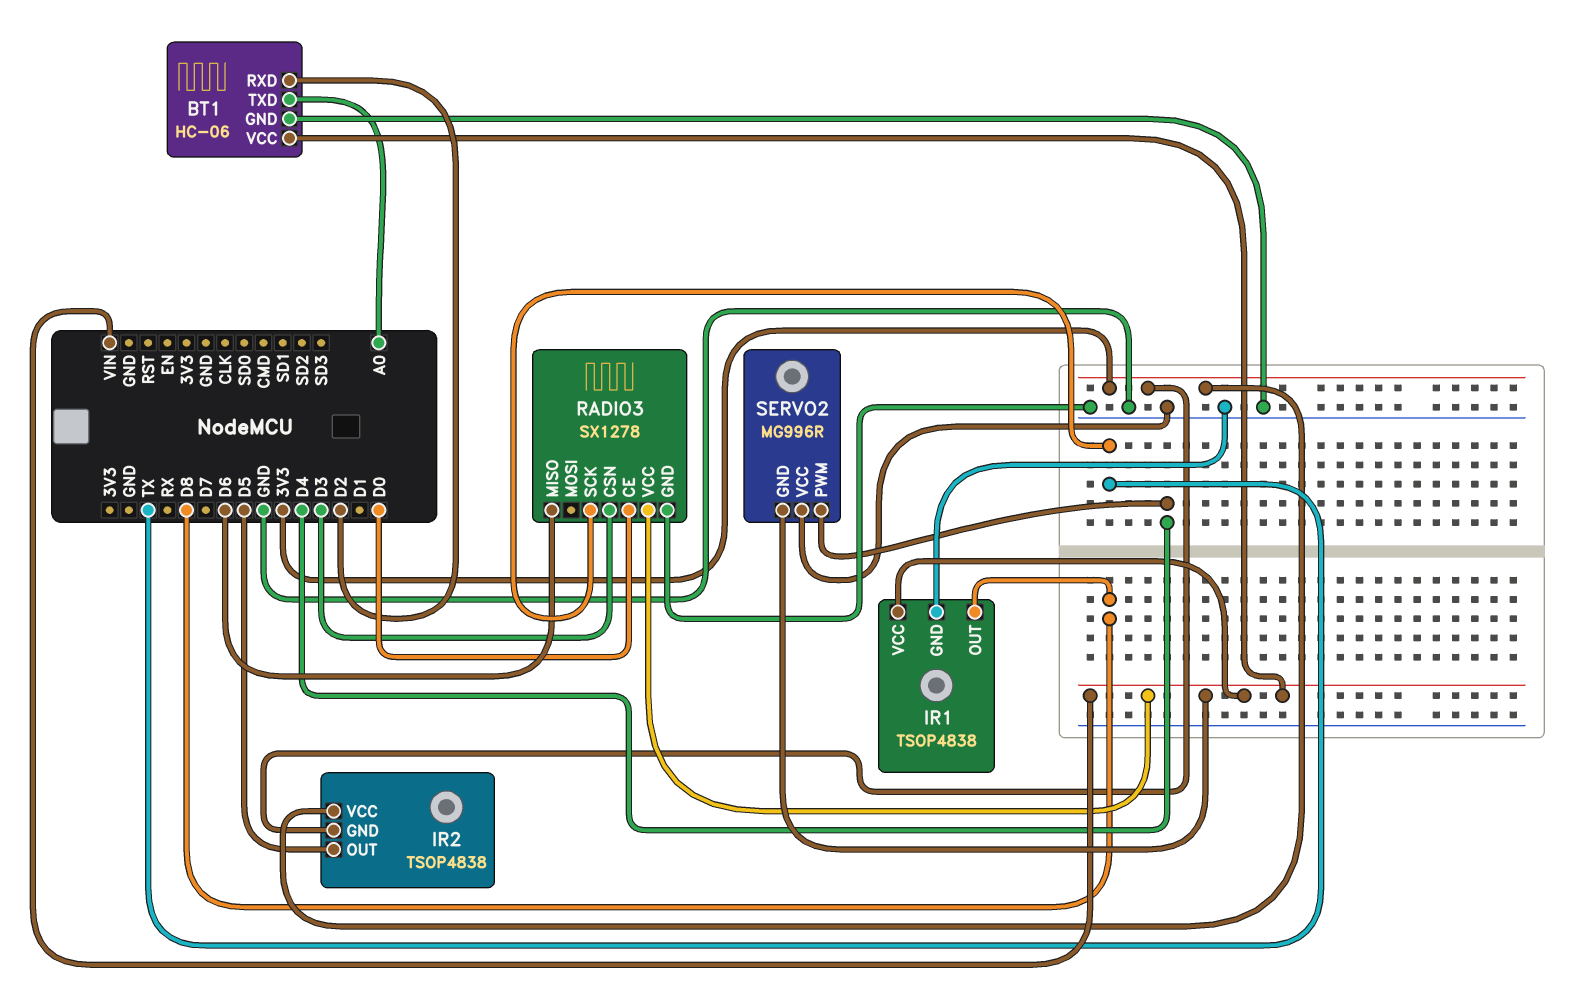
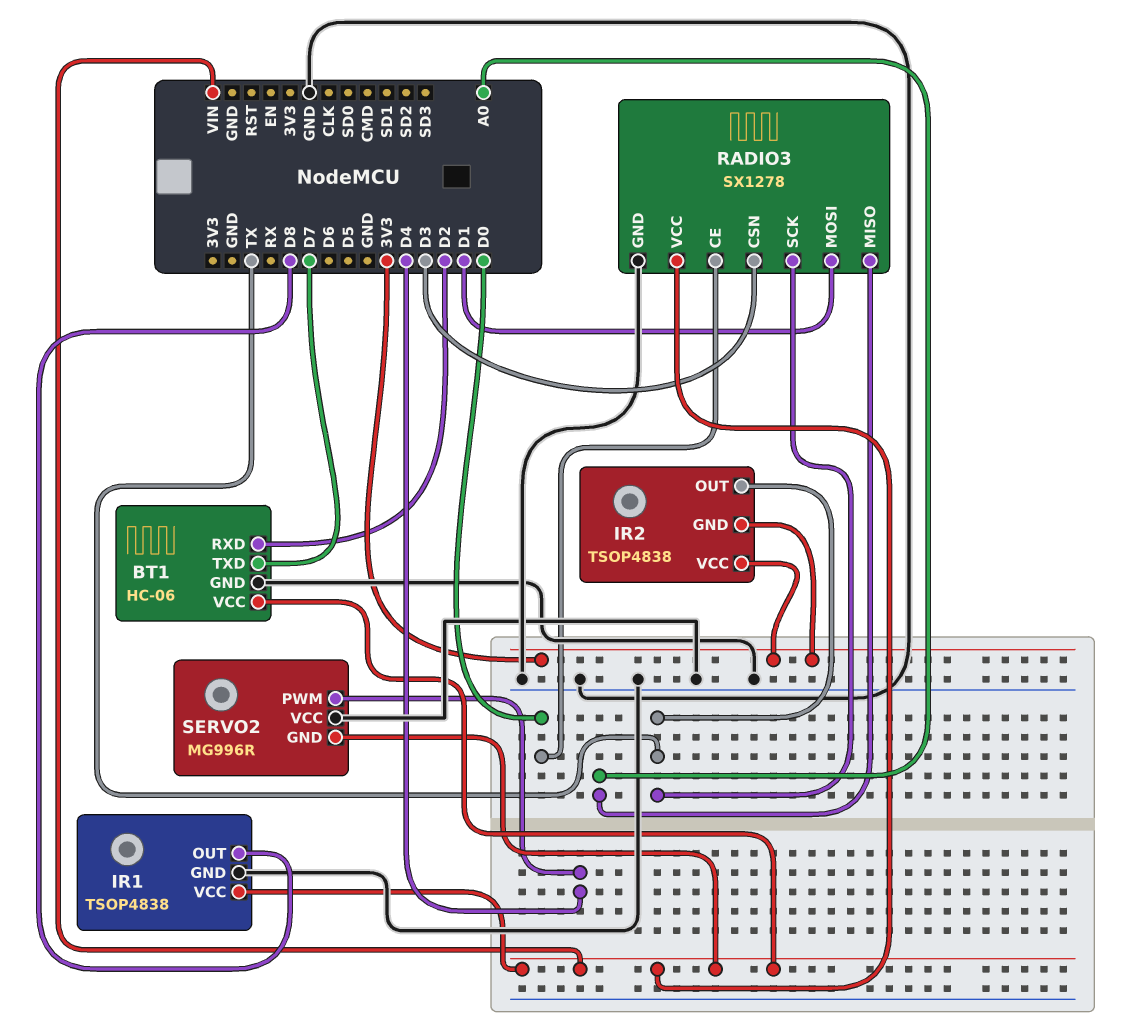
BT1 pin TXD: A0 -> D7
IR2 pin OUT: D5 -> TX
RADIO3 pin MISO: D6 -> A0
RADIO3 pin MOSI: none -> D1

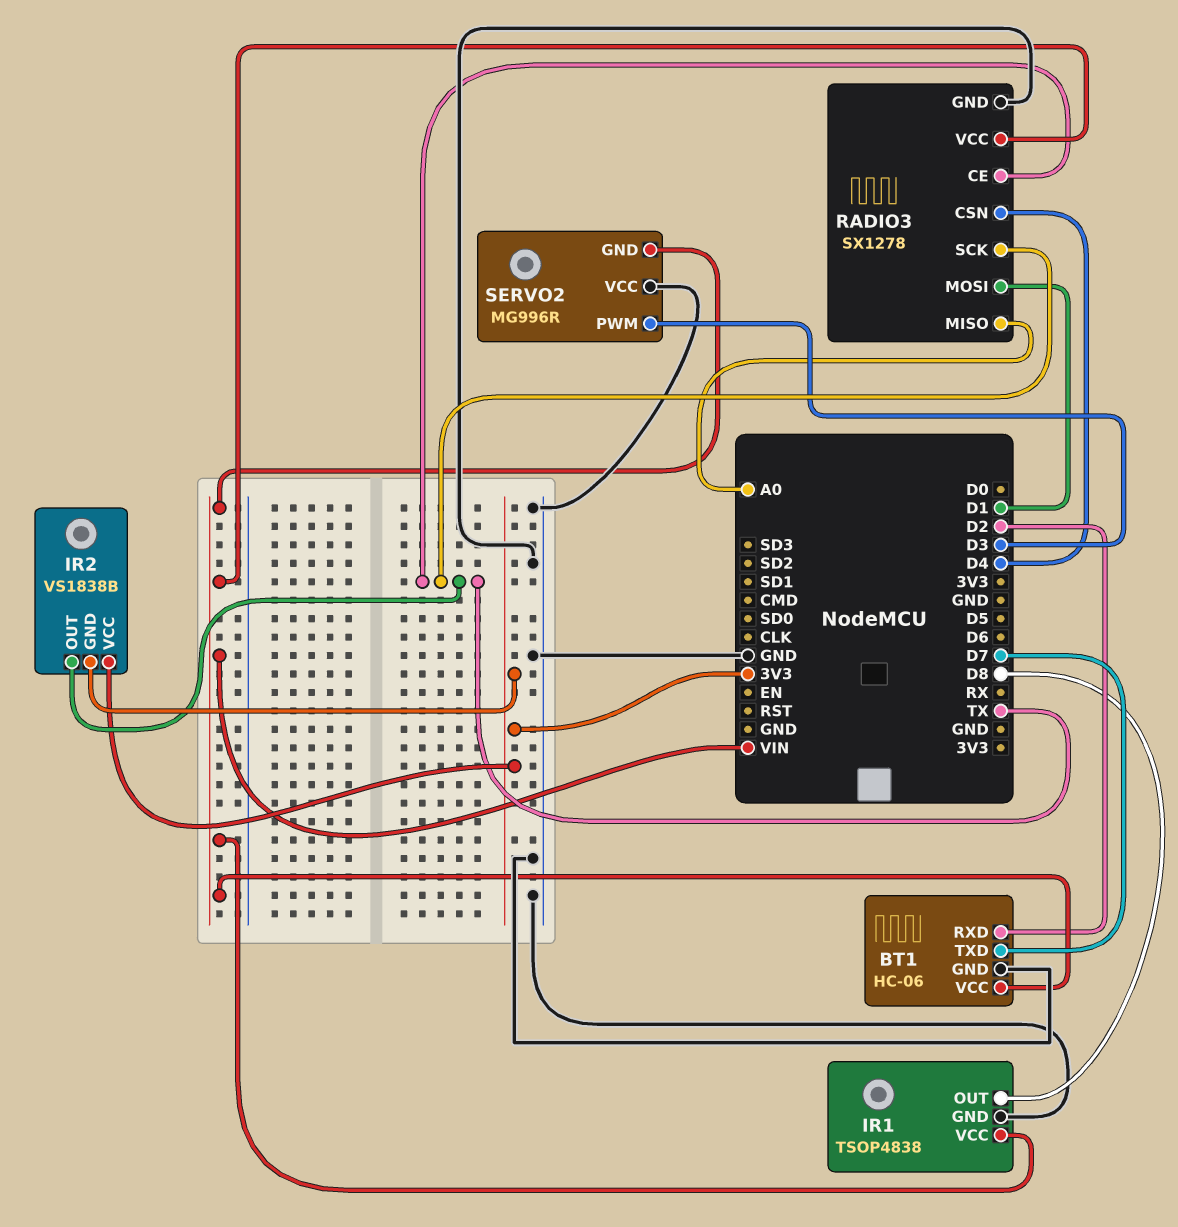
IR2: TSOP4838 -> VS1838B
RADIO3 pin CE: D0 -> TX
RADIO3 pin CSN: D3 -> D4
SERVO2 pin PWM: D4 -> D3

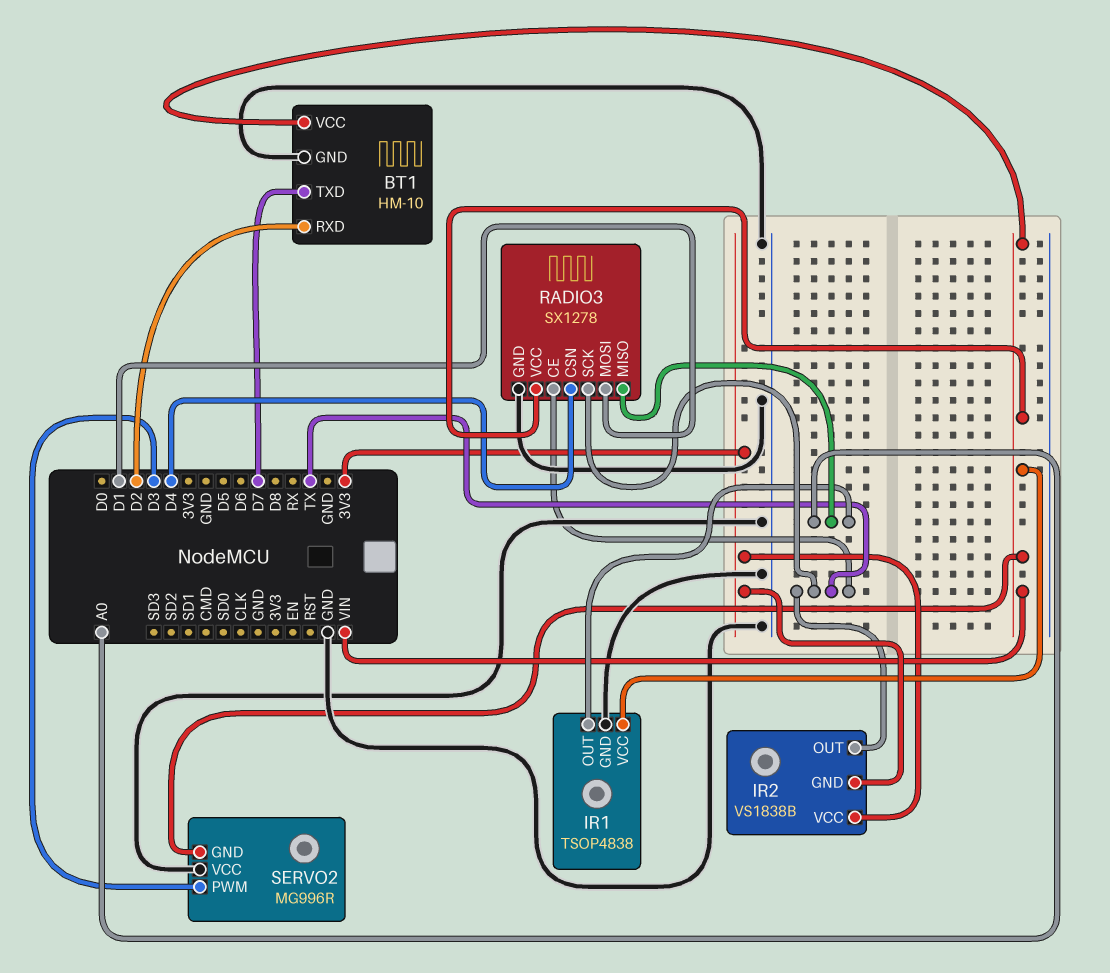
BT1: HC-06 -> HM-10
IR1 pin OUT: D8 -> A0

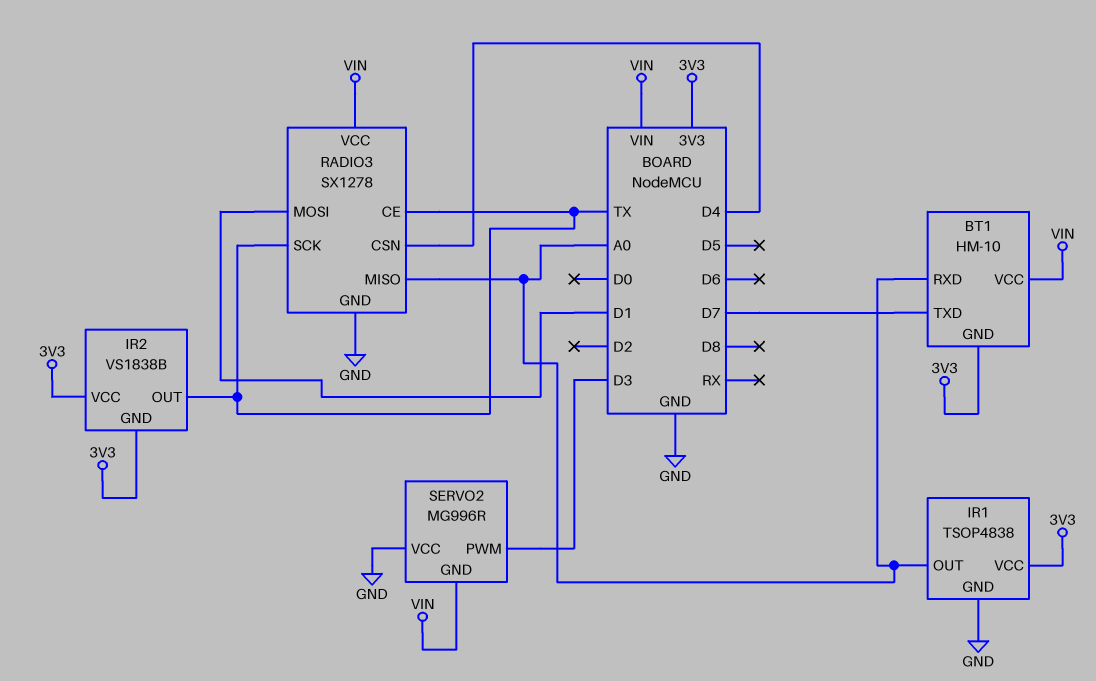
BT1 pin GND: GND -> 3V3
BT1 pin RXD: D2 -> A0
IR1 pin VCC: VIN -> 3V3

